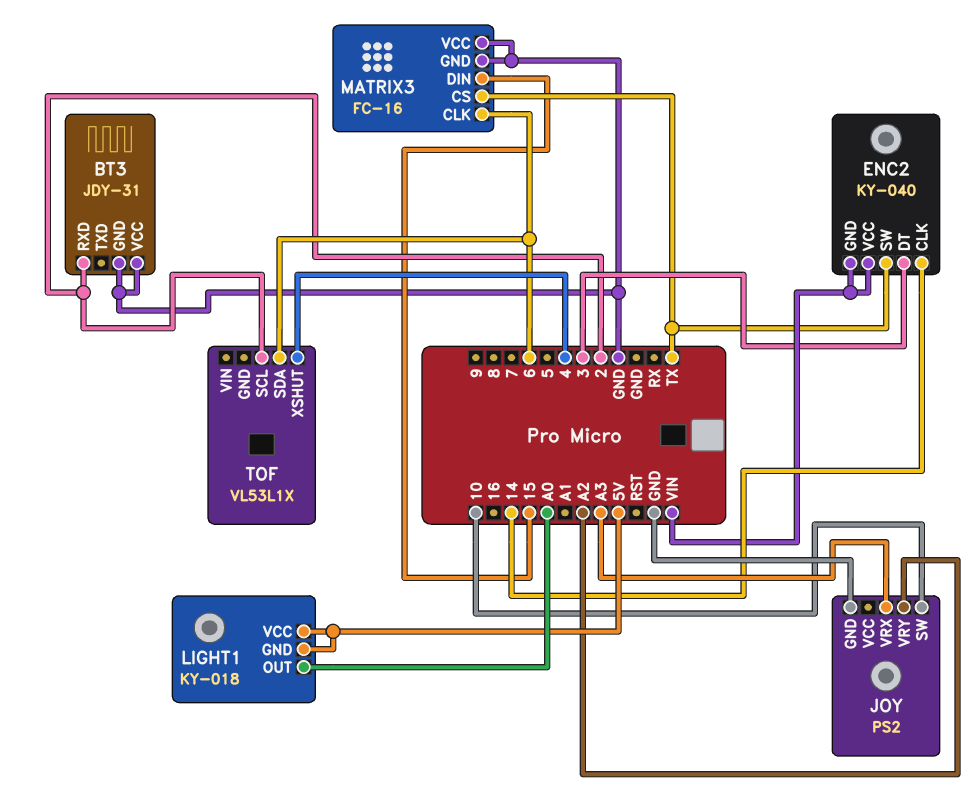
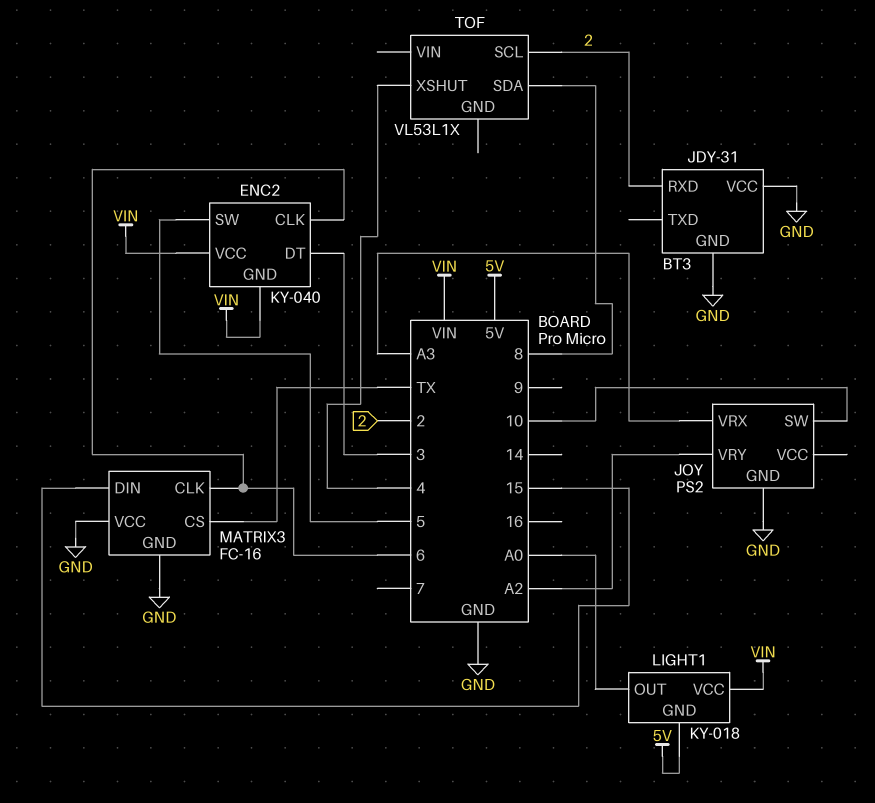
ENC2 pin CLK: 14 -> 6
ENC2 pin SW: TX -> 5
LIGHT1 pin VCC: 5V -> VIN
TOF pin SDA: 6 -> 8

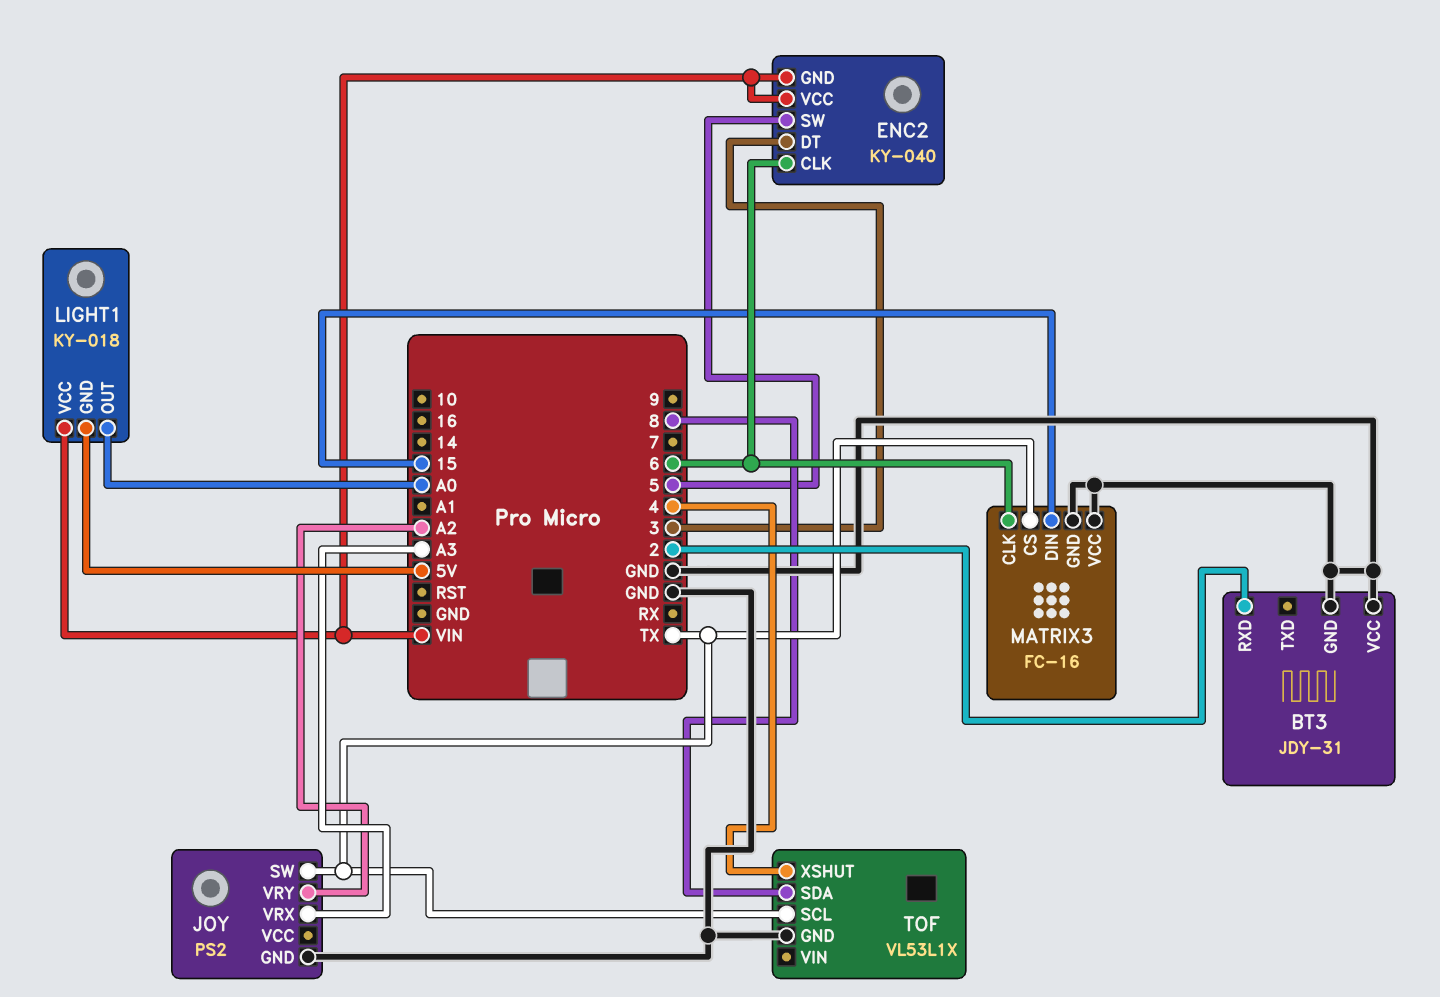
JOY pin SW: 10 -> TX
TOF pin GND: none -> GND
TOF pin SCL: 2 -> TX

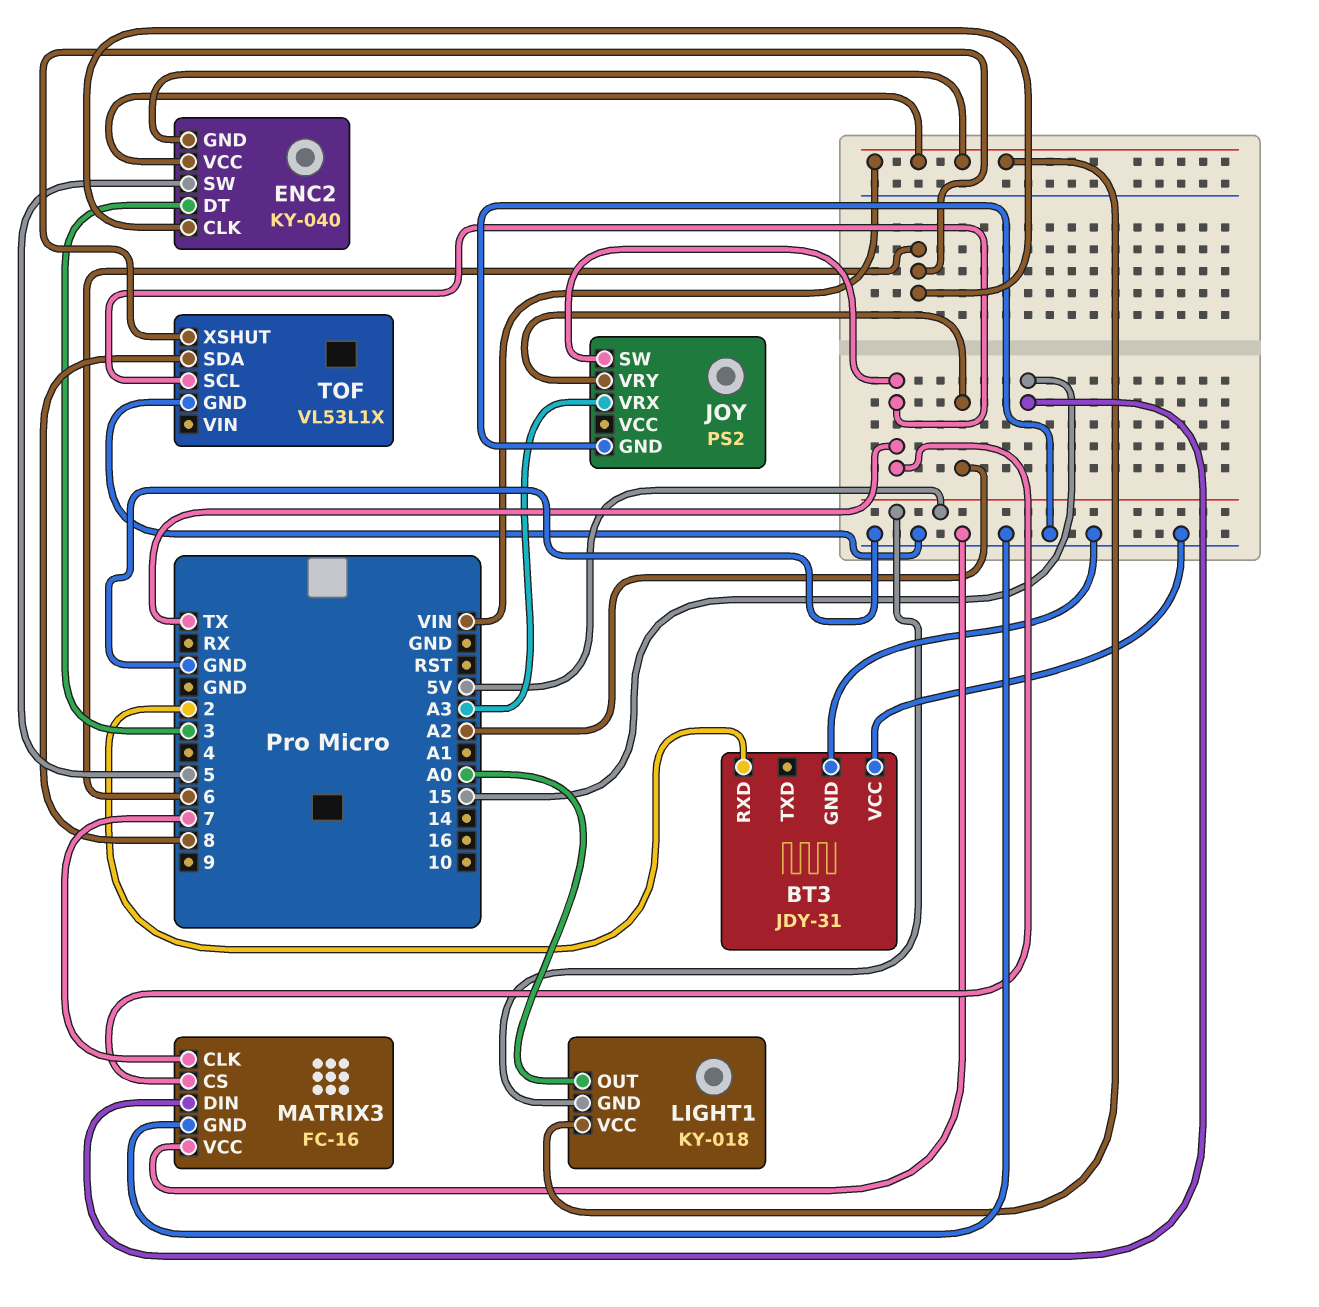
MATRIX3 pin CLK: 6 -> 7
TOF pin XSHUT: 4 -> 6

